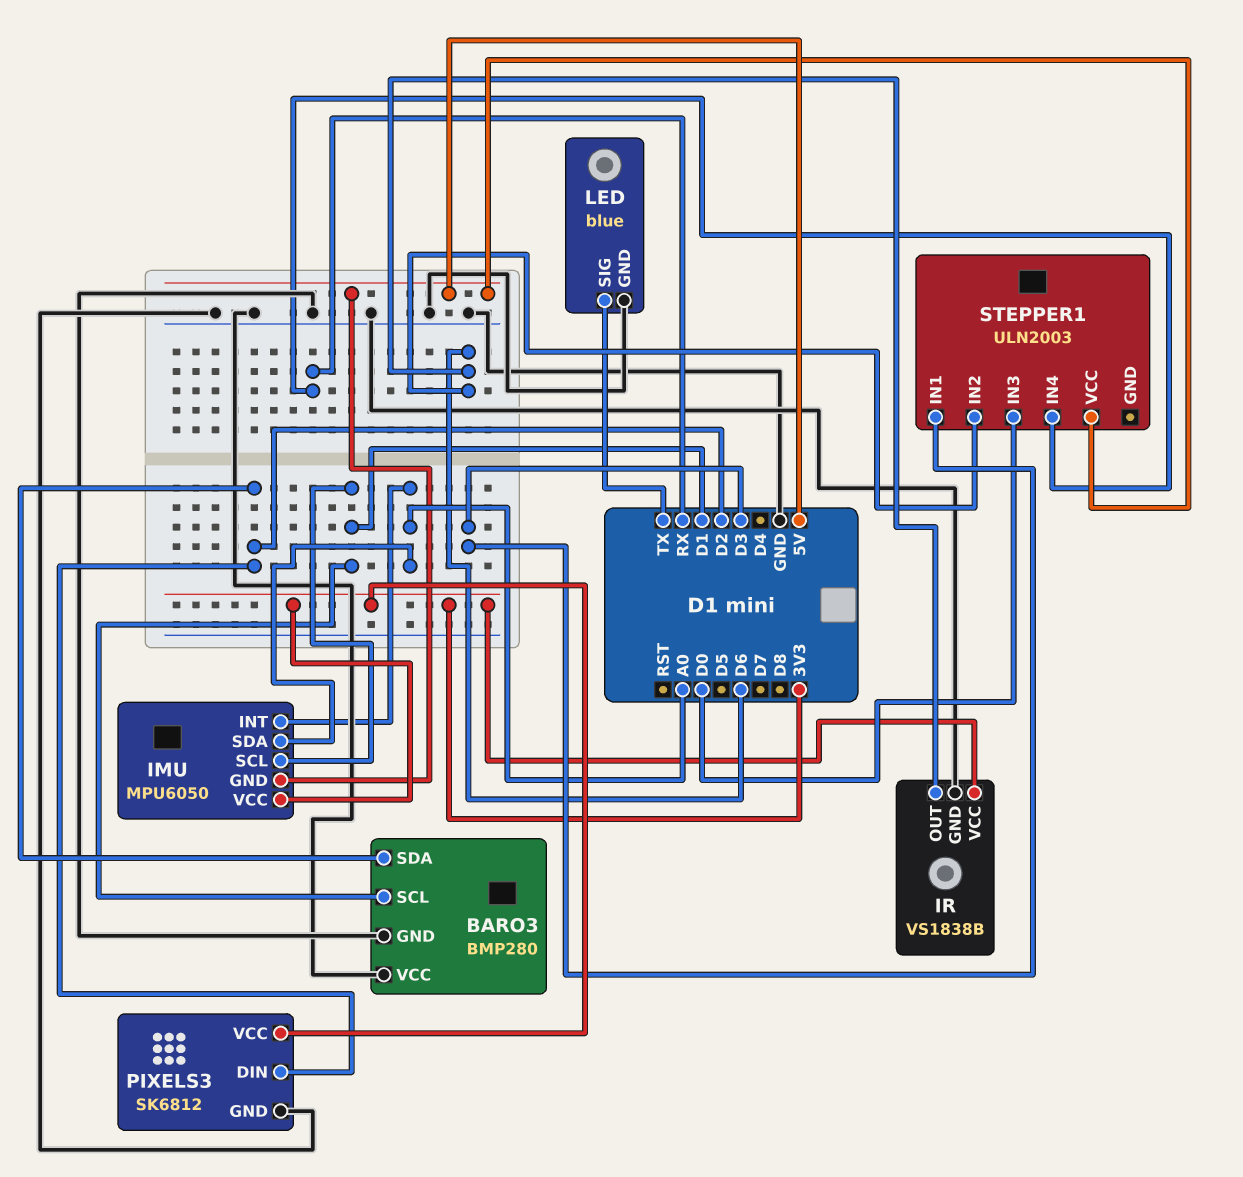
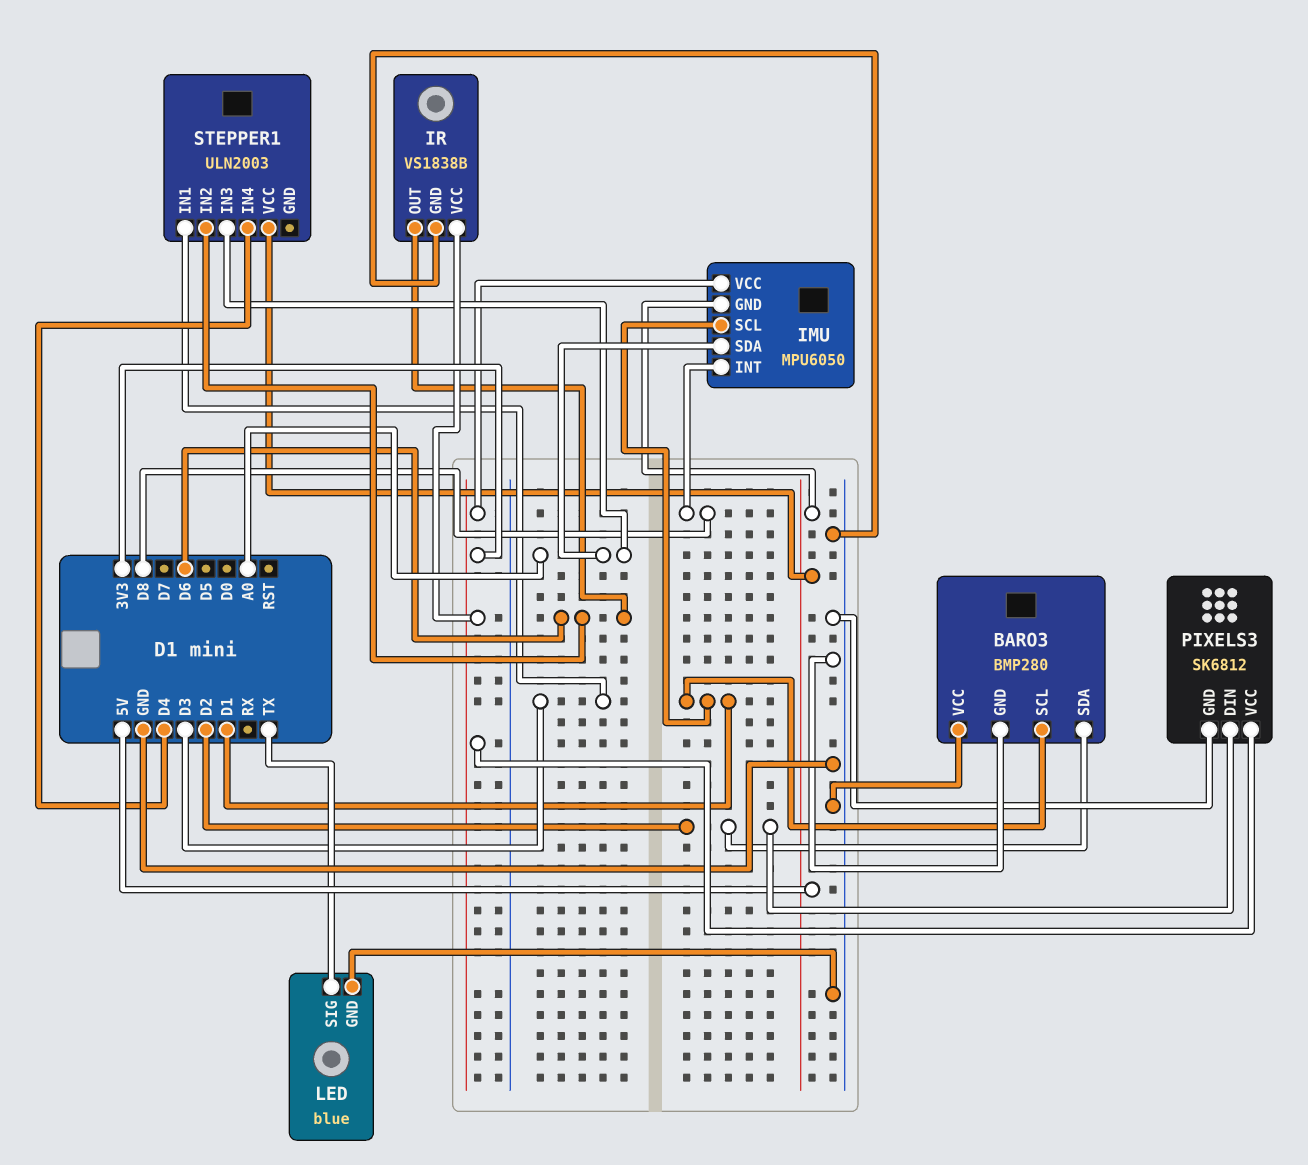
IMU pin INT: A0 -> D8
STEPPER1 pin IN3: D0 -> A0
STEPPER1 pin IN4: RX -> D4

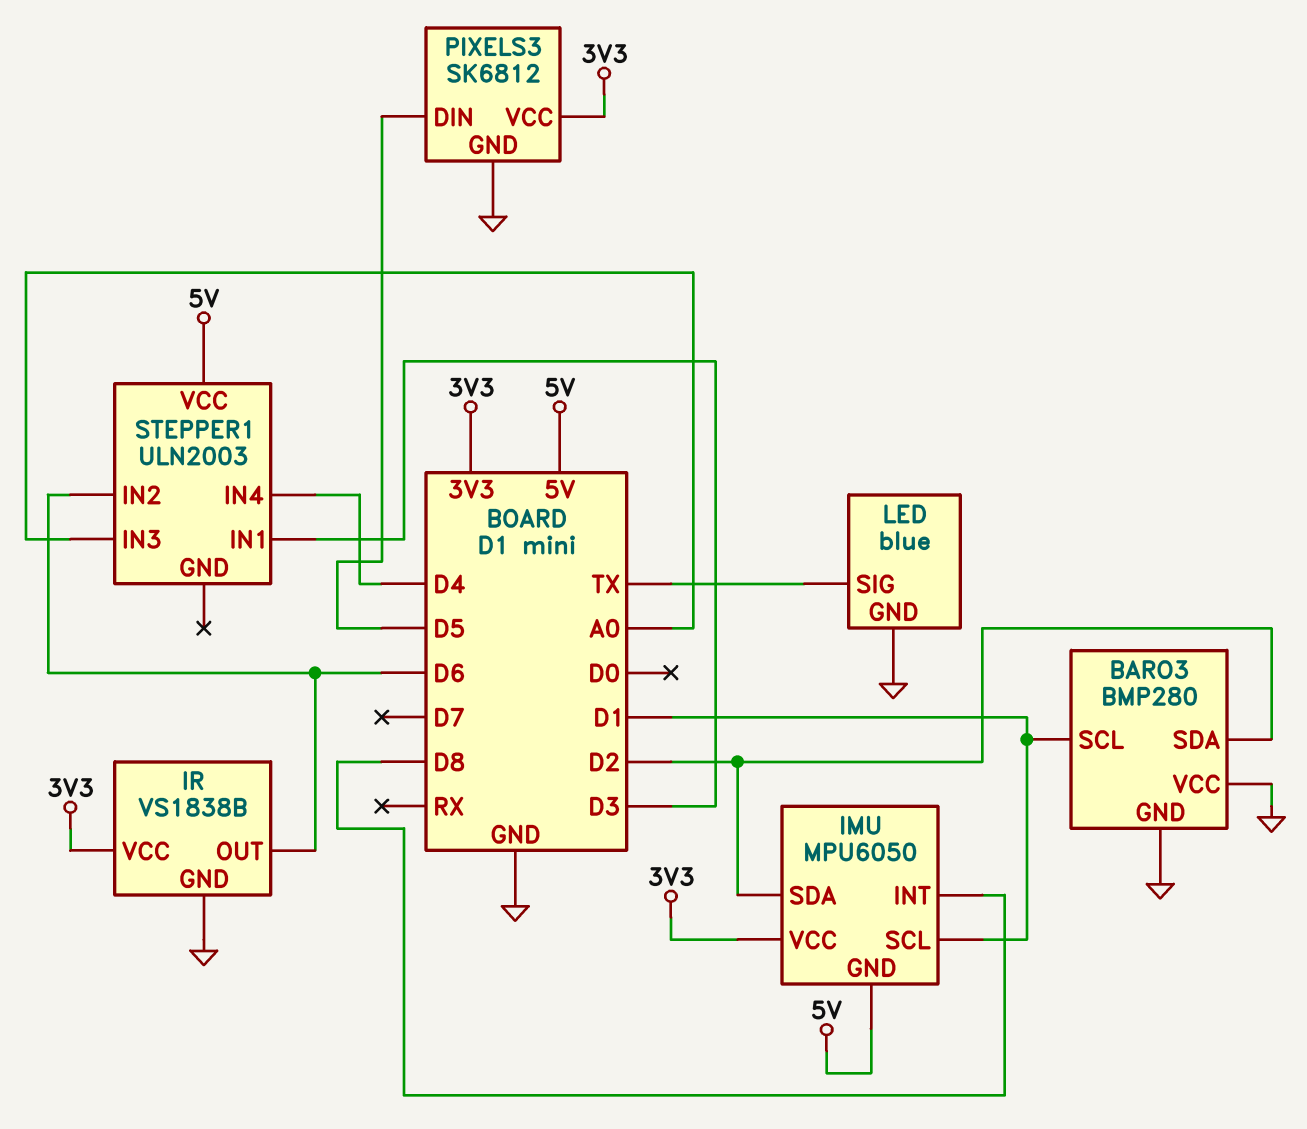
IMU pin SDA: A0 -> D2
PIXELS3 pin DIN: D2 -> D5

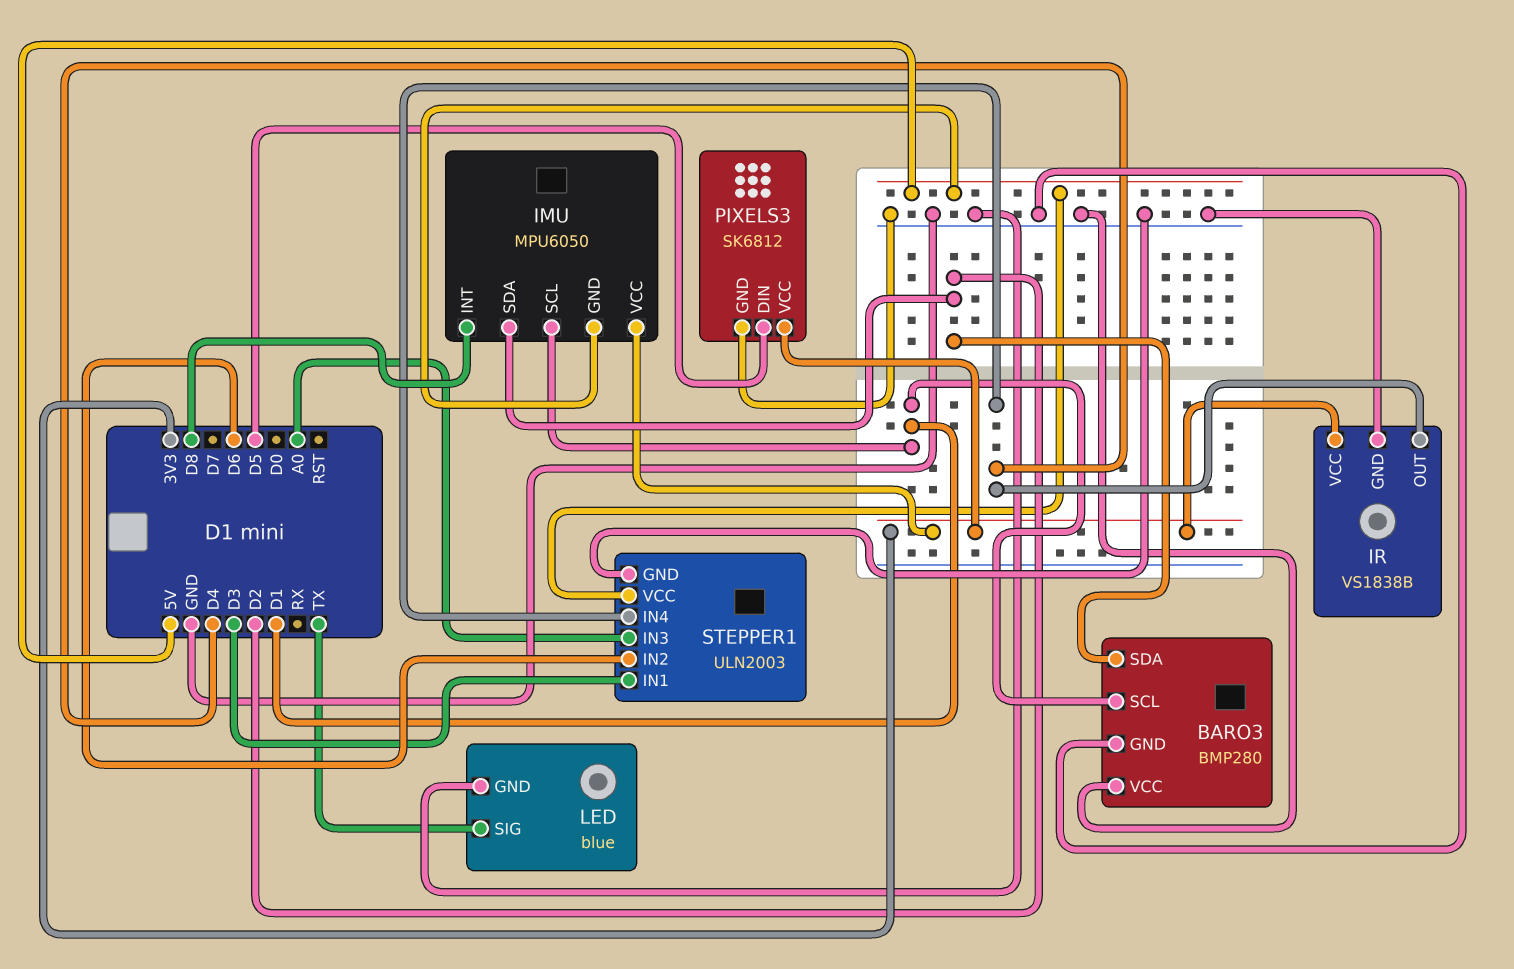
IR pin OUT: D6 -> D4
STEPPER1 pin GND: none -> GND

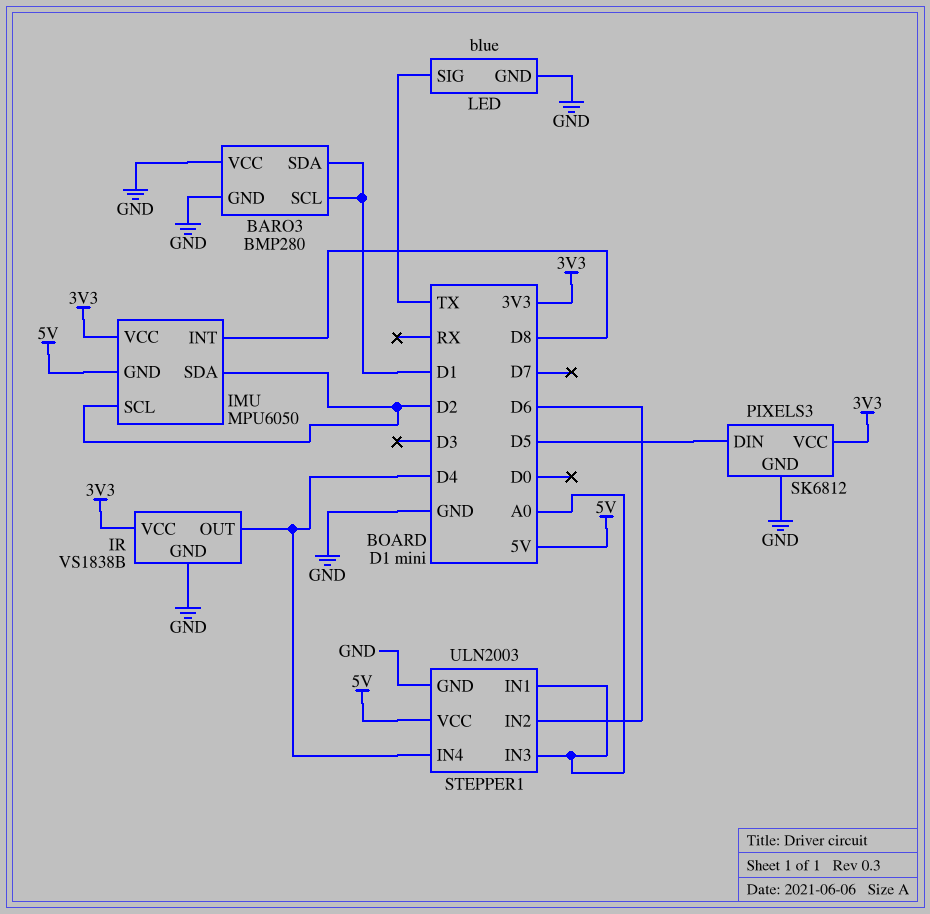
BARO3 pin SDA: D2 -> D1
IMU pin SCL: D1 -> D2
STEPPER1 pin IN1: D3 -> A0

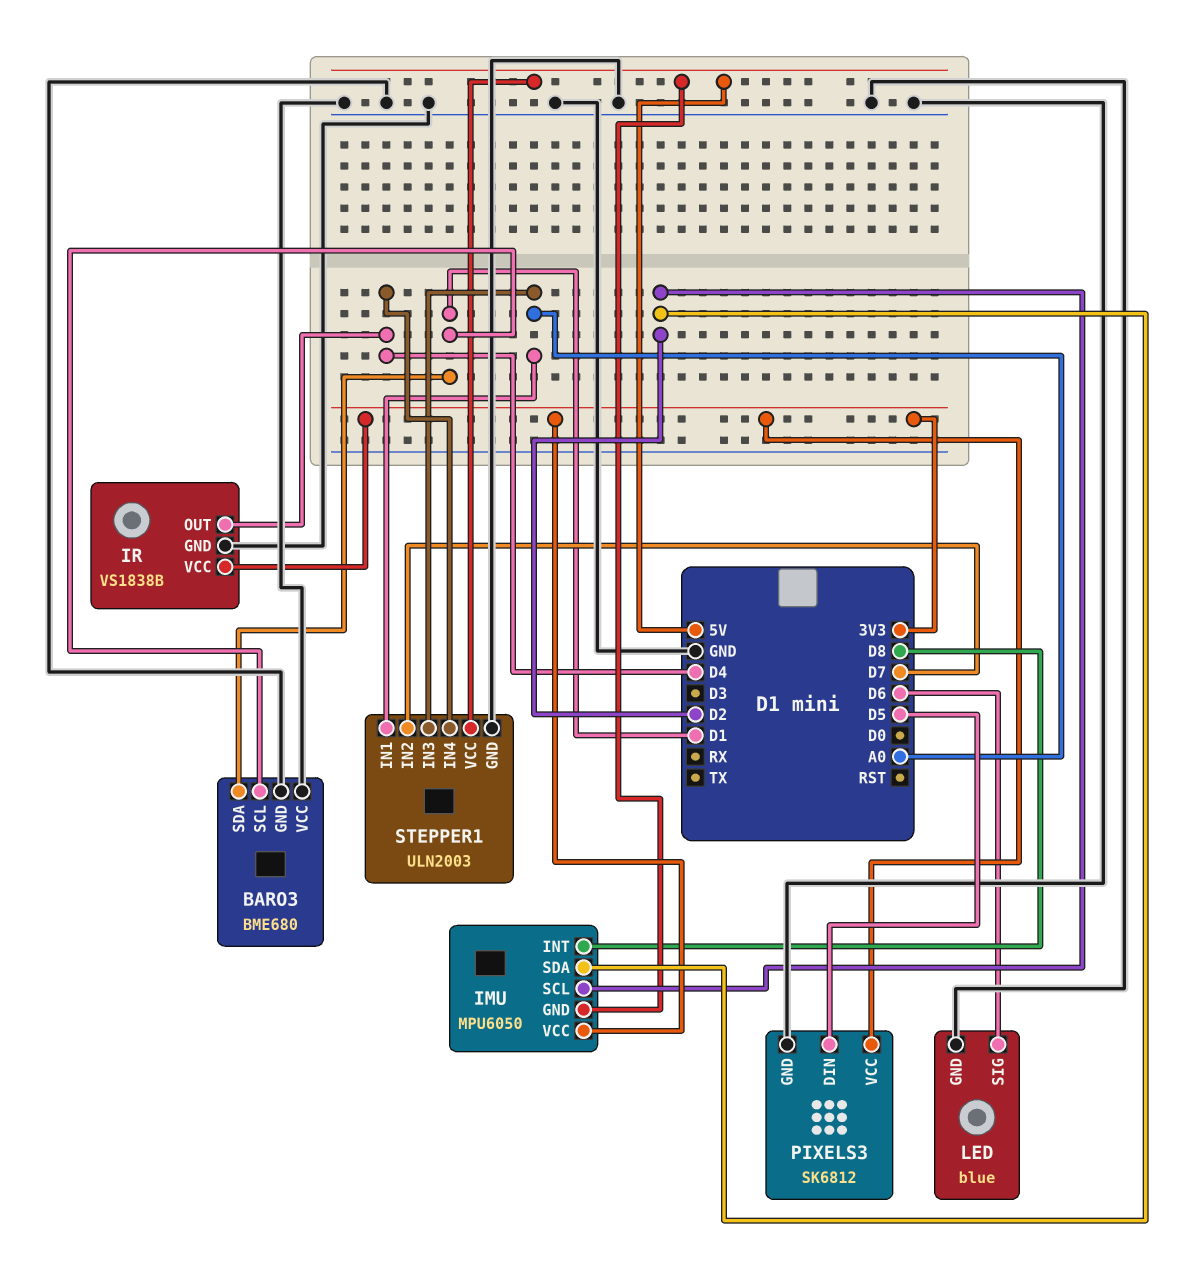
BARO3: BMP280 -> BME680
LED pin SIG: TX -> D6
STEPPER1 pin IN2: D6 -> D7

